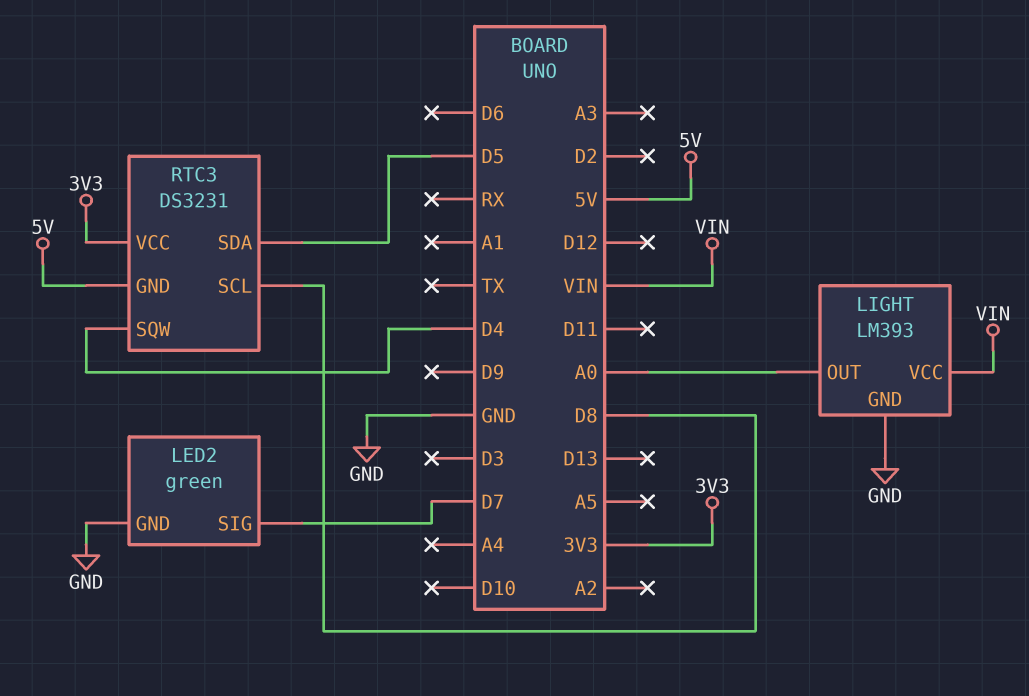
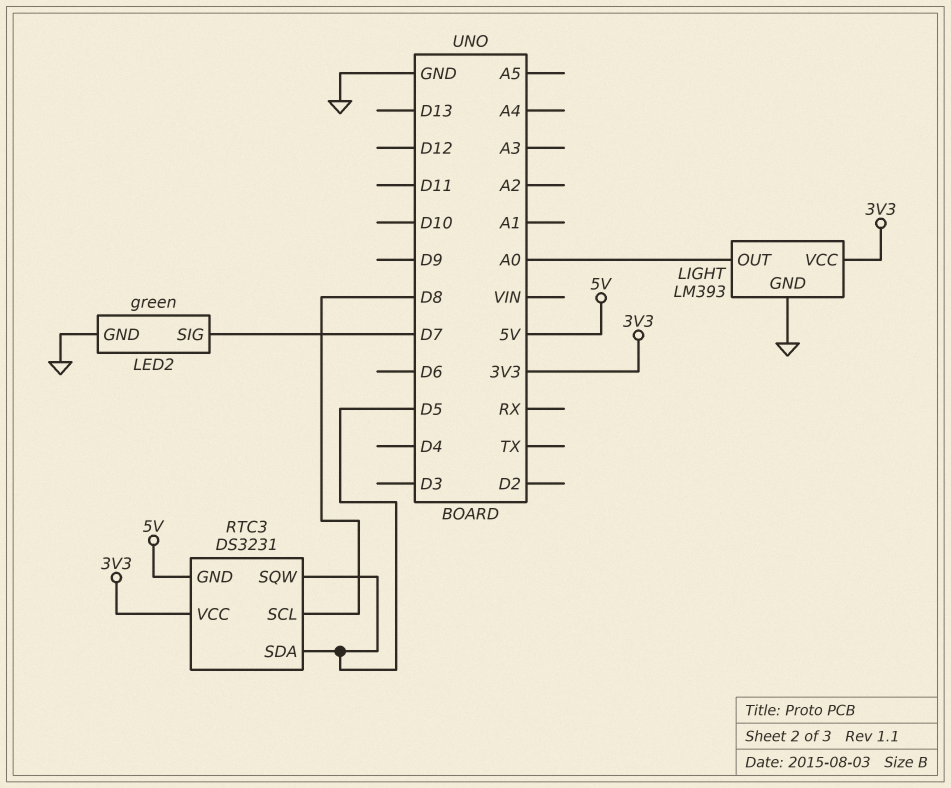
LIGHT pin VCC: VIN -> 3V3
RTC3 pin SQW: D4 -> D5

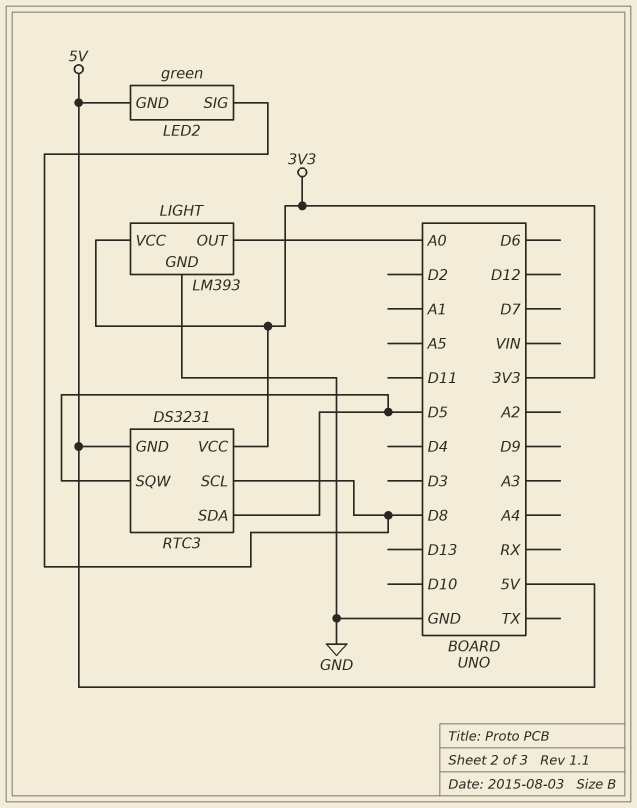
LED2 pin GND: GND -> 5V
LED2 pin SIG: D7 -> D8

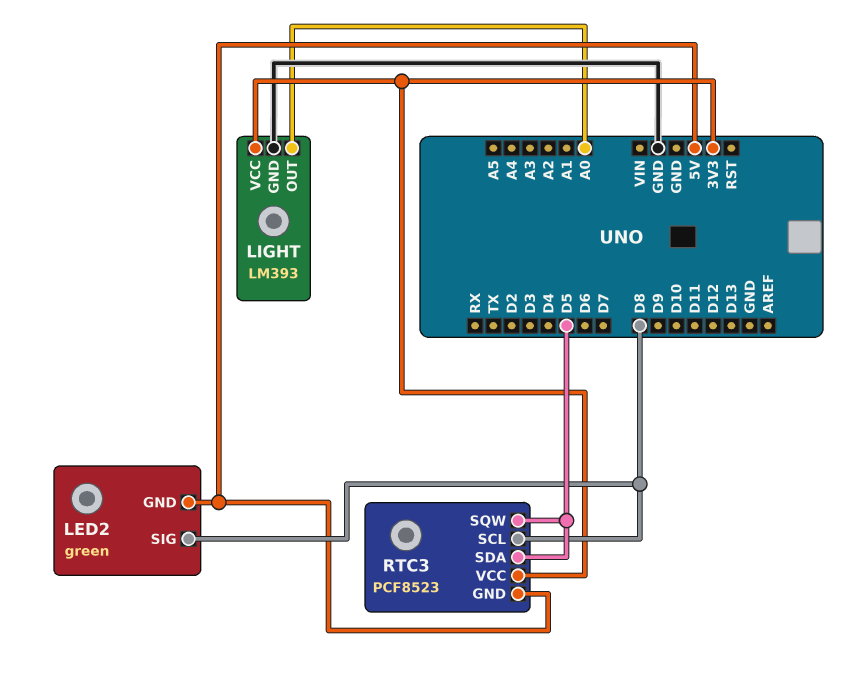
RTC3: DS3231 -> PCF8523

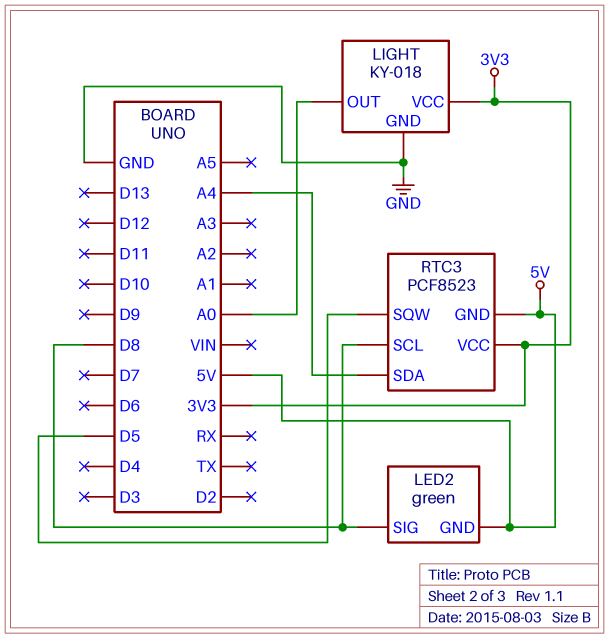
LIGHT: LM393 -> KY-018
RTC3 pin SDA: D5 -> A4

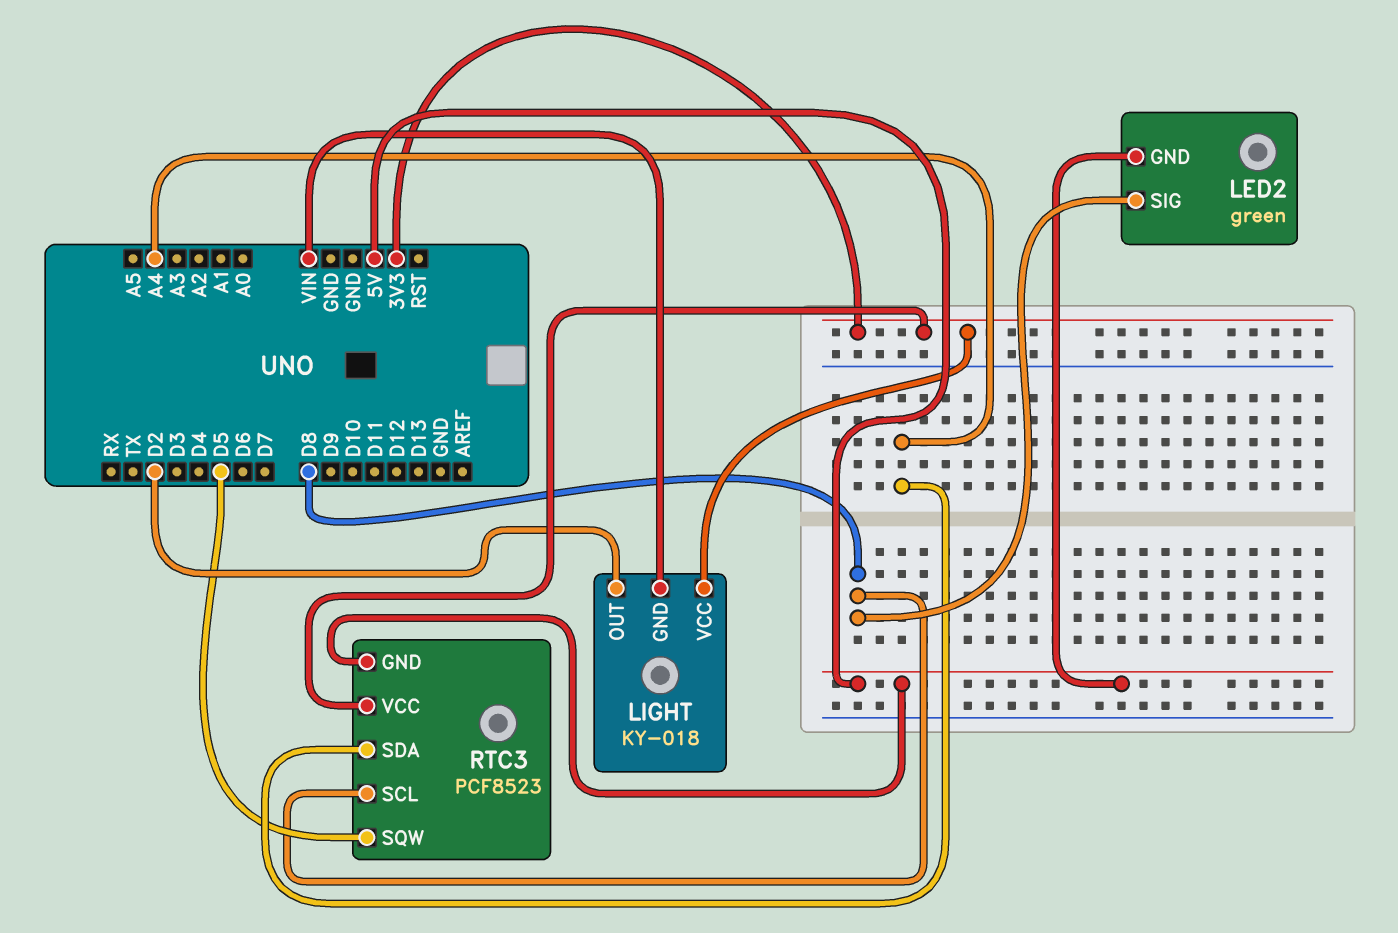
LIGHT pin GND: GND -> VIN
LIGHT pin OUT: A0 -> D2

